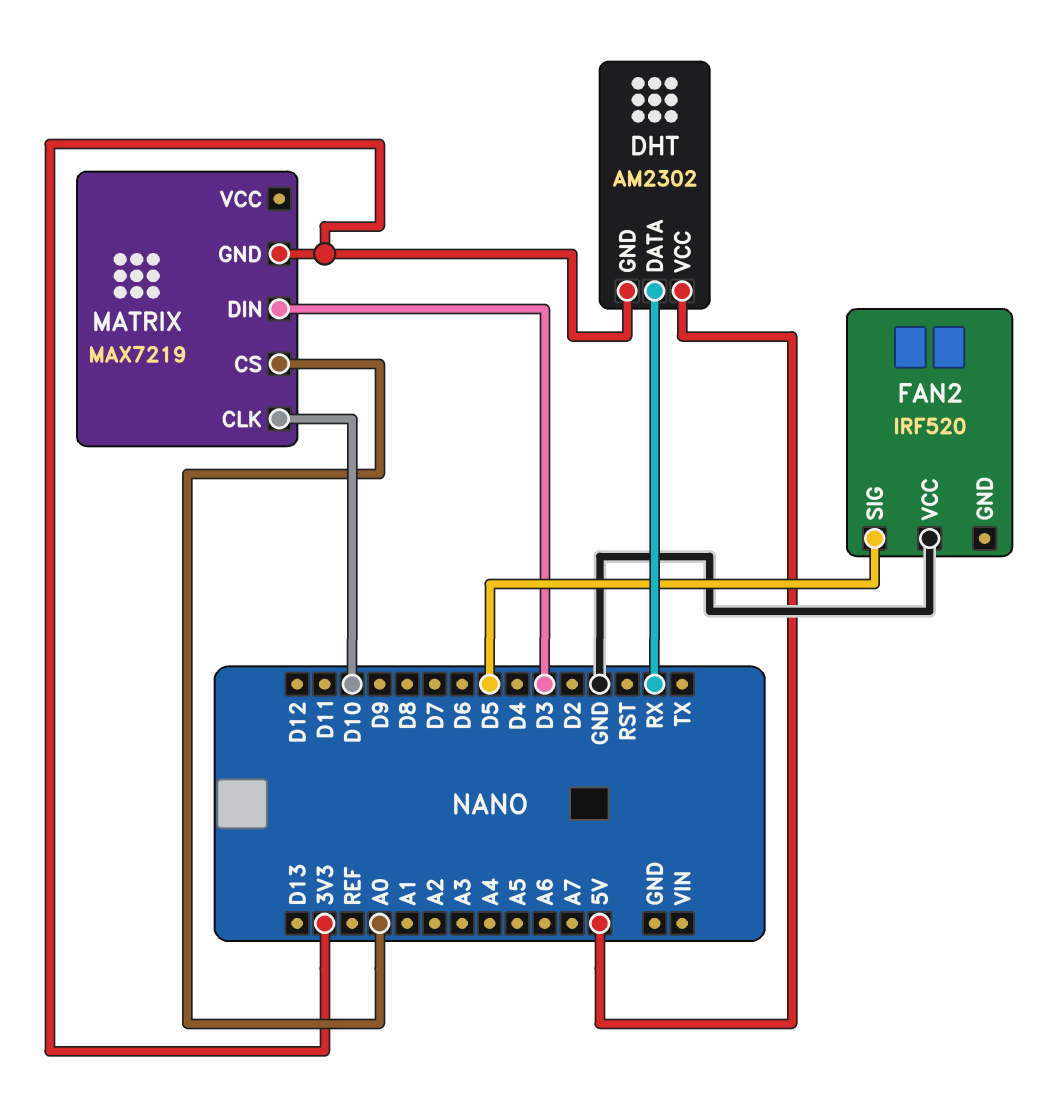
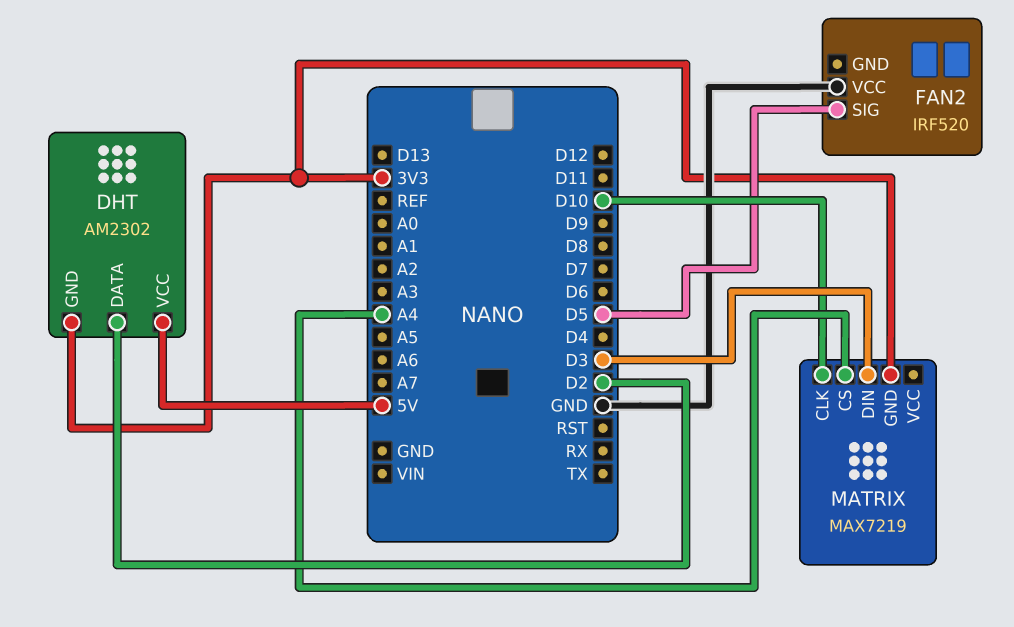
DHT pin DATA: RX -> D2
MATRIX pin CS: A0 -> A4

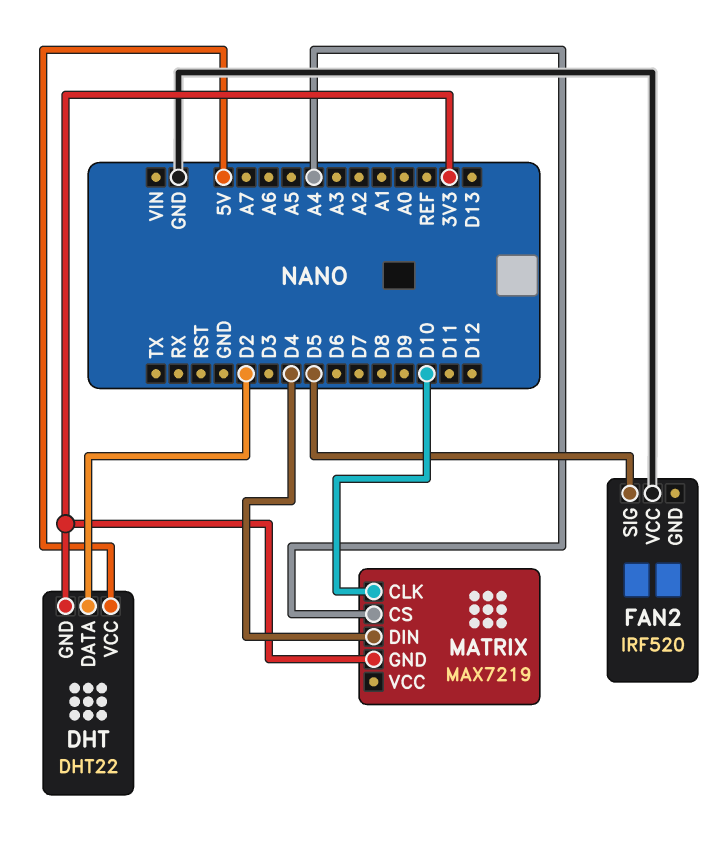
DHT: AM2302 -> DHT22
MATRIX pin DIN: D3 -> D4

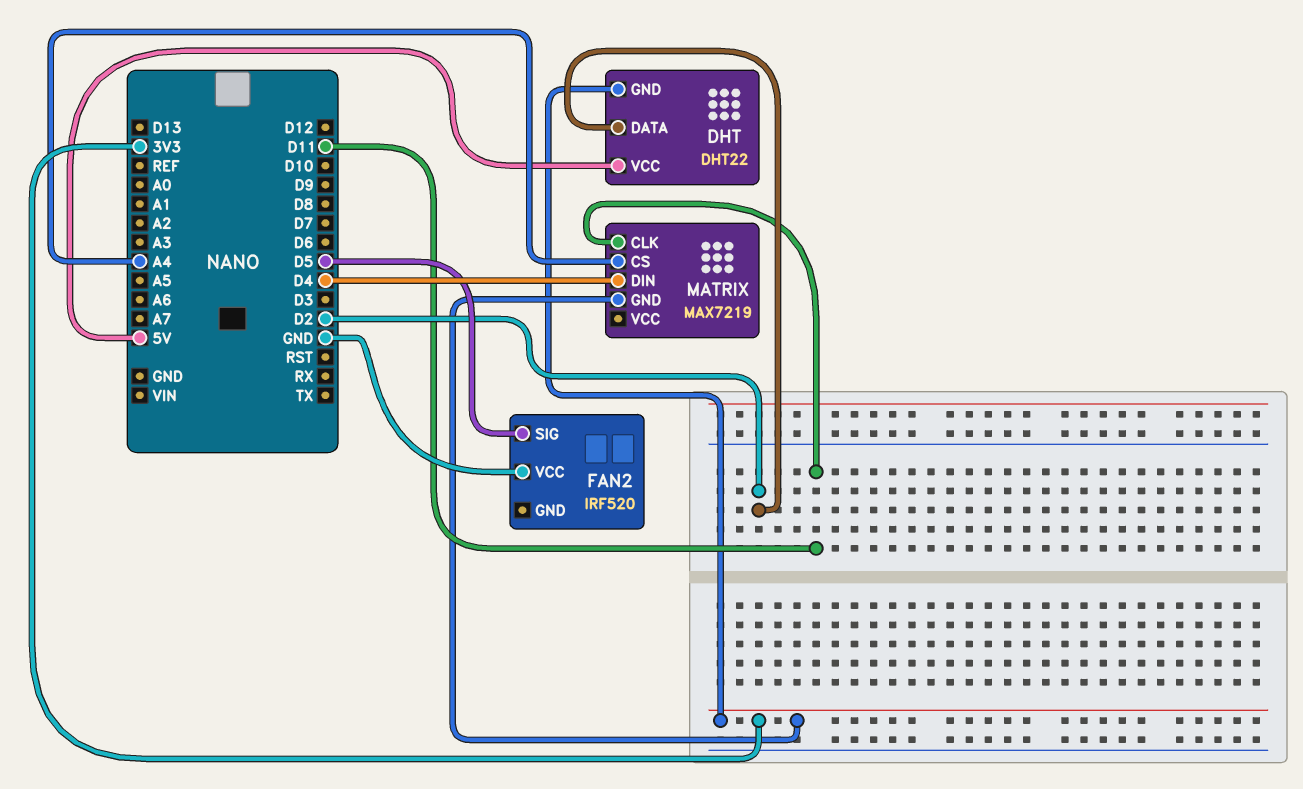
MATRIX pin CLK: D10 -> D11

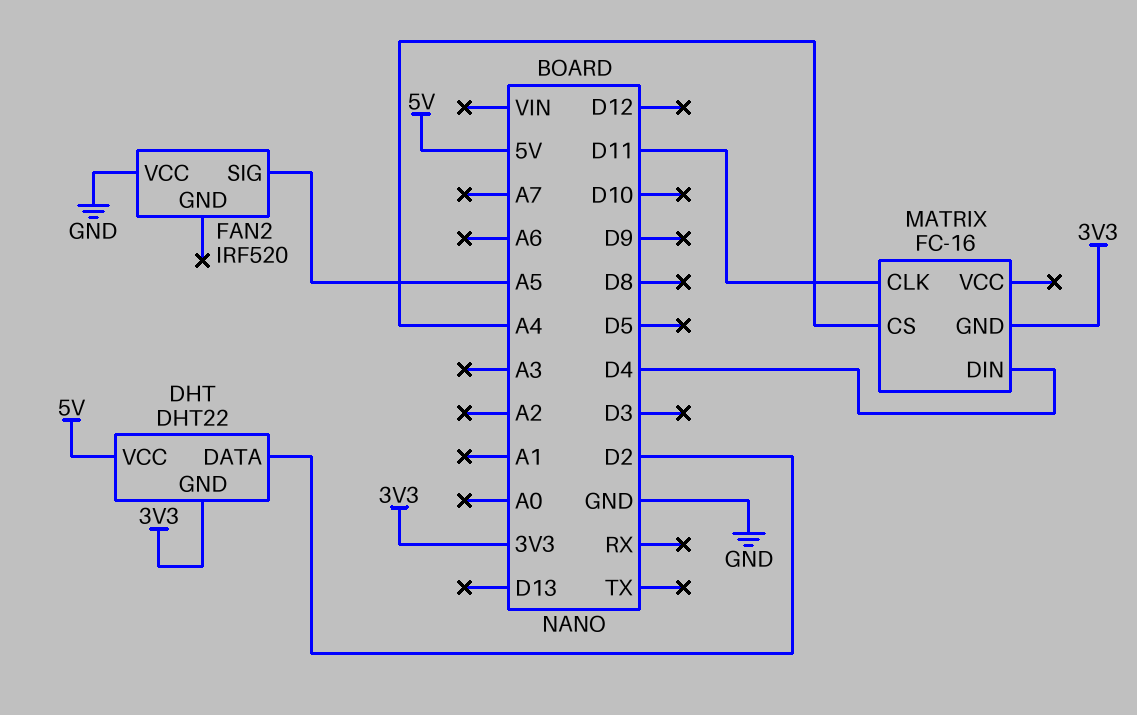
FAN2 pin SIG: D5 -> A5
MATRIX: MAX7219 -> FC-16

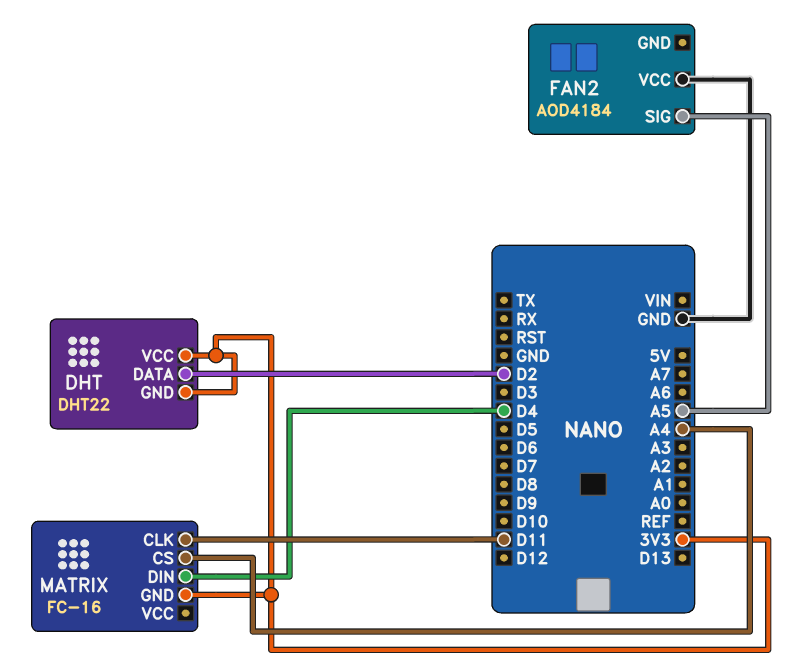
DHT pin VCC: 5V -> 3V3
FAN2: IRF520 -> AOD4184

